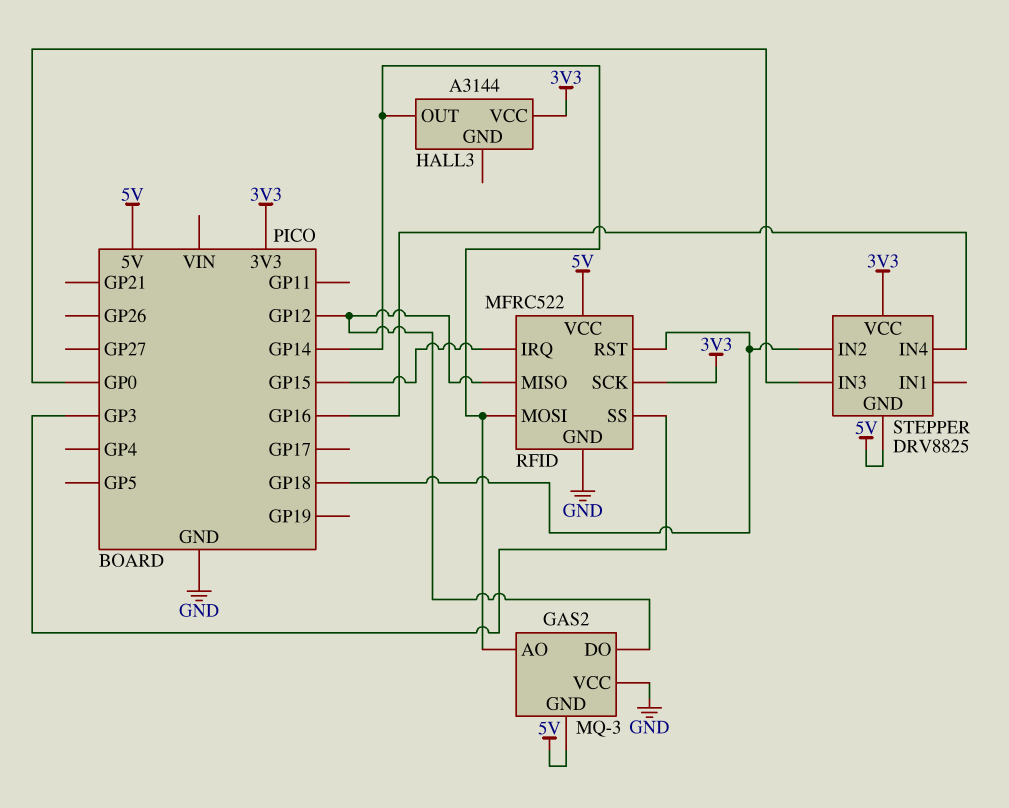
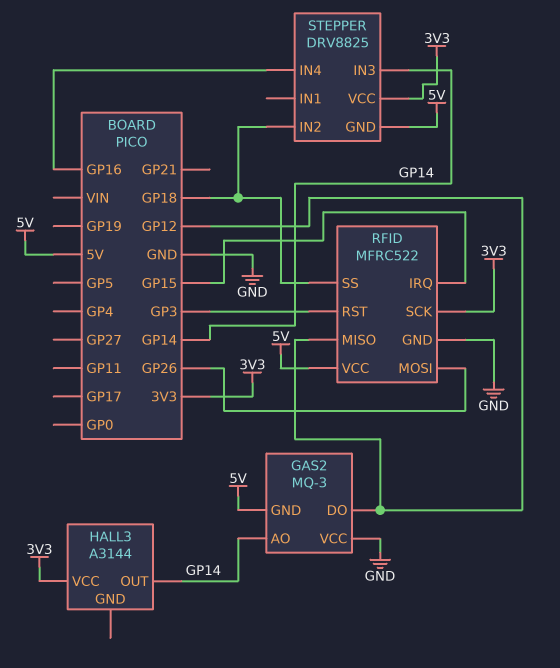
RFID pin MOSI: GP14 -> GP26
RFID pin RST: GP18 -> GP3
RFID pin SS: GP3 -> GP18
STEPPER pin IN3: GP0 -> GP14

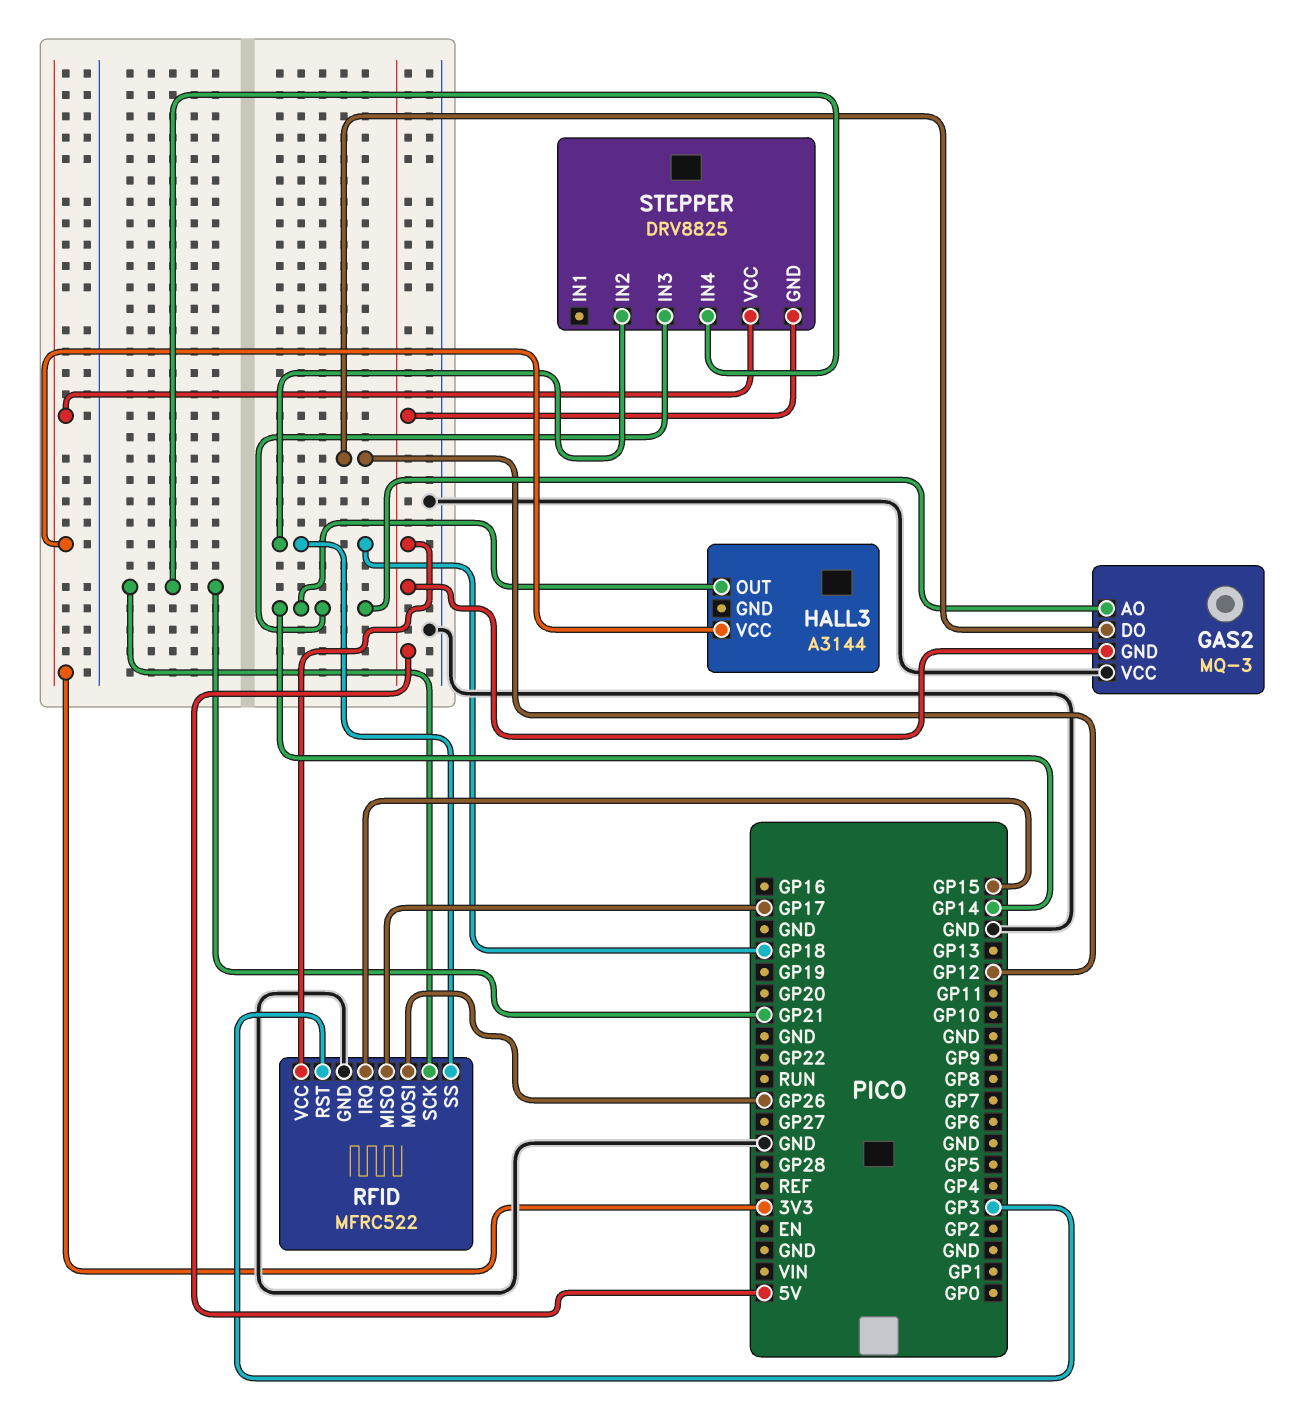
RFID pin MISO: GP12 -> GP17
RFID pin SCK: 3V3 -> GP21
STEPPER pin IN4: GP16 -> GP21

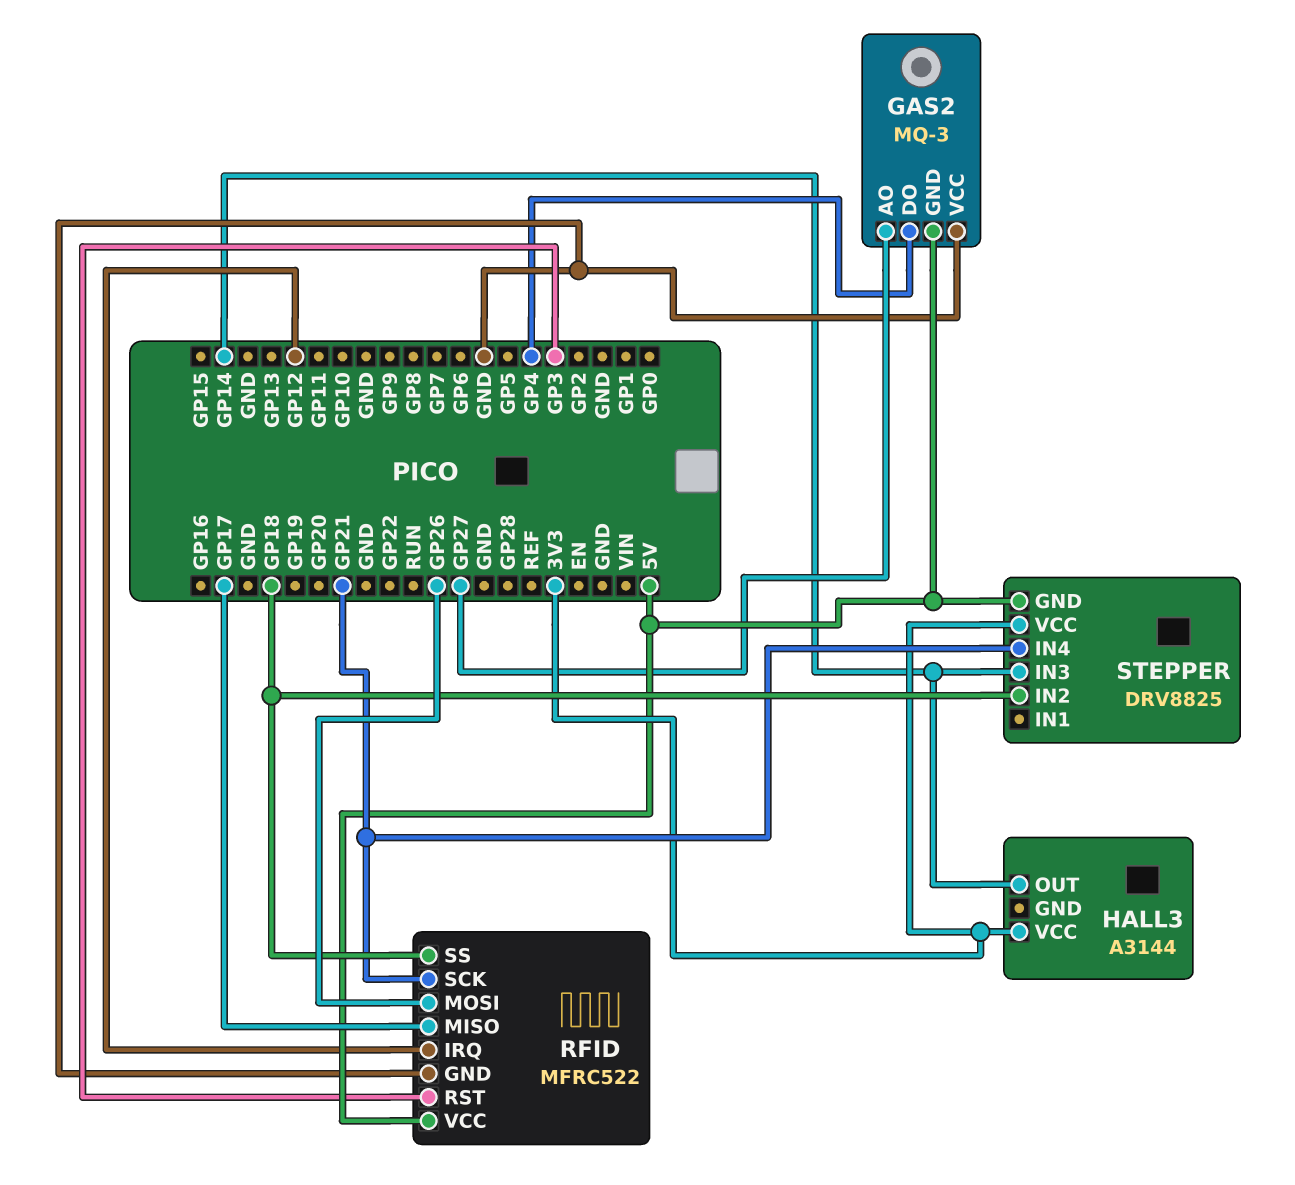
GAS2 pin AO: GP14 -> GP27
GAS2 pin DO: GP12 -> GP4
RFID pin IRQ: GP15 -> GP12

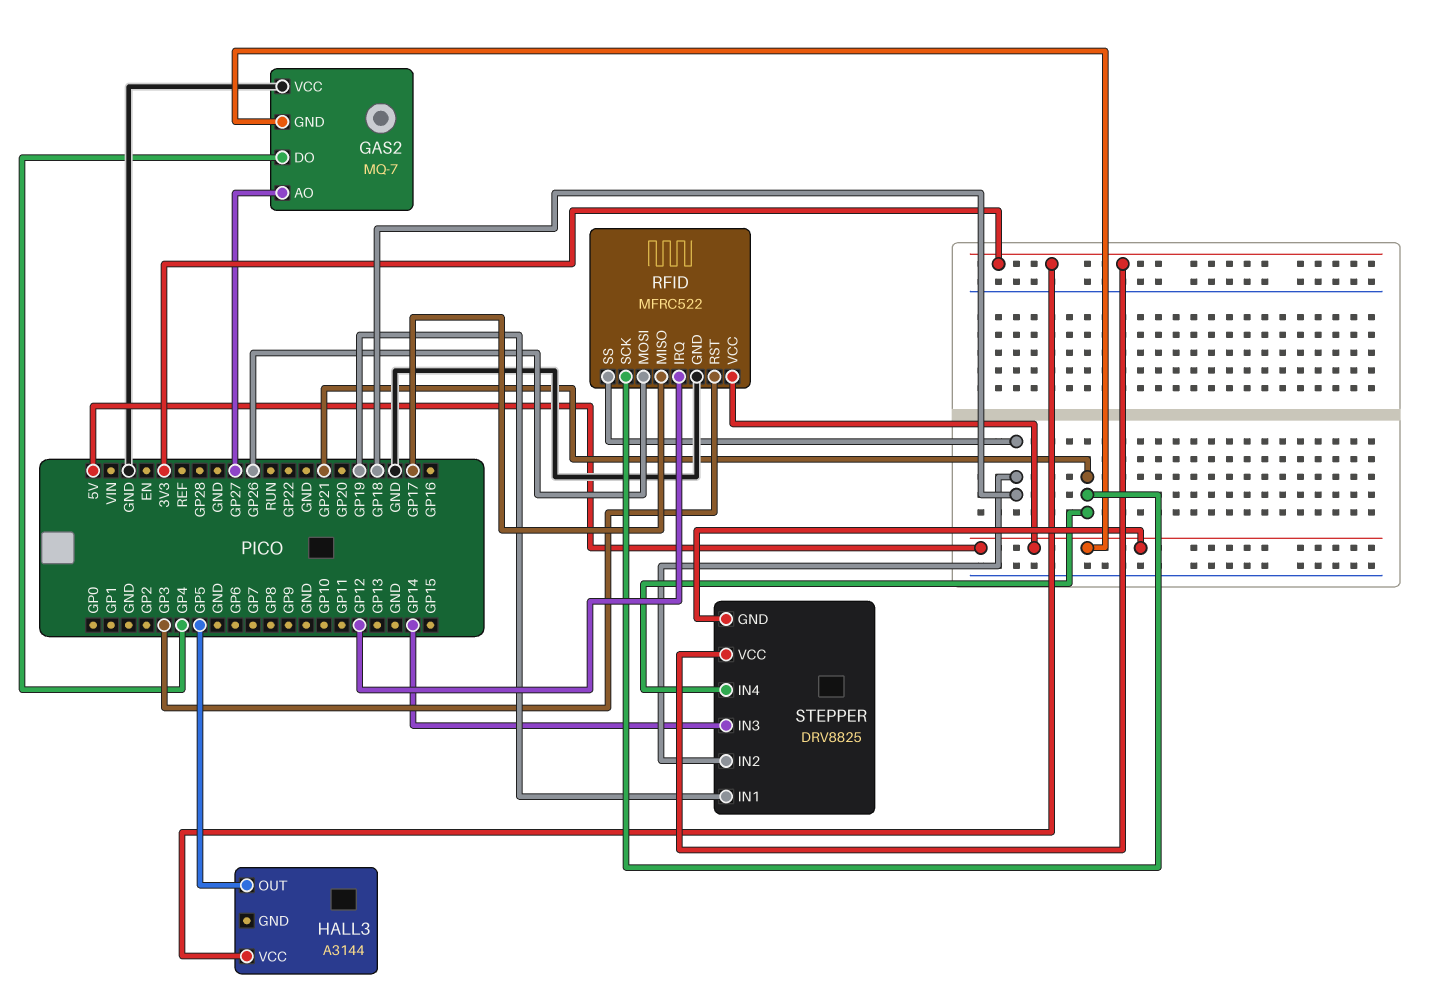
GAS2: MQ-3 -> MQ-7
HALL3 pin OUT: GP14 -> GP5
STEPPER pin IN1: none -> GP19

